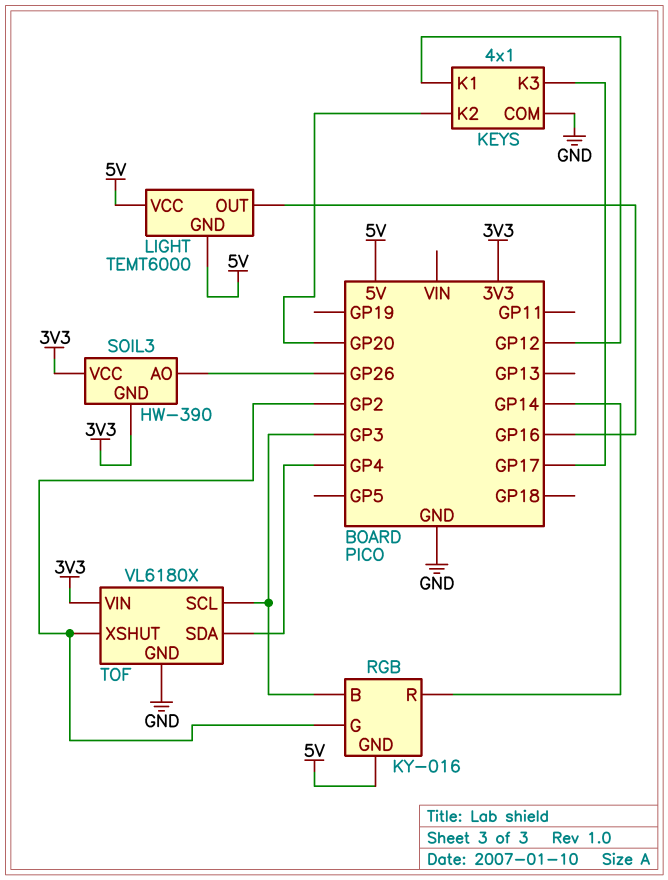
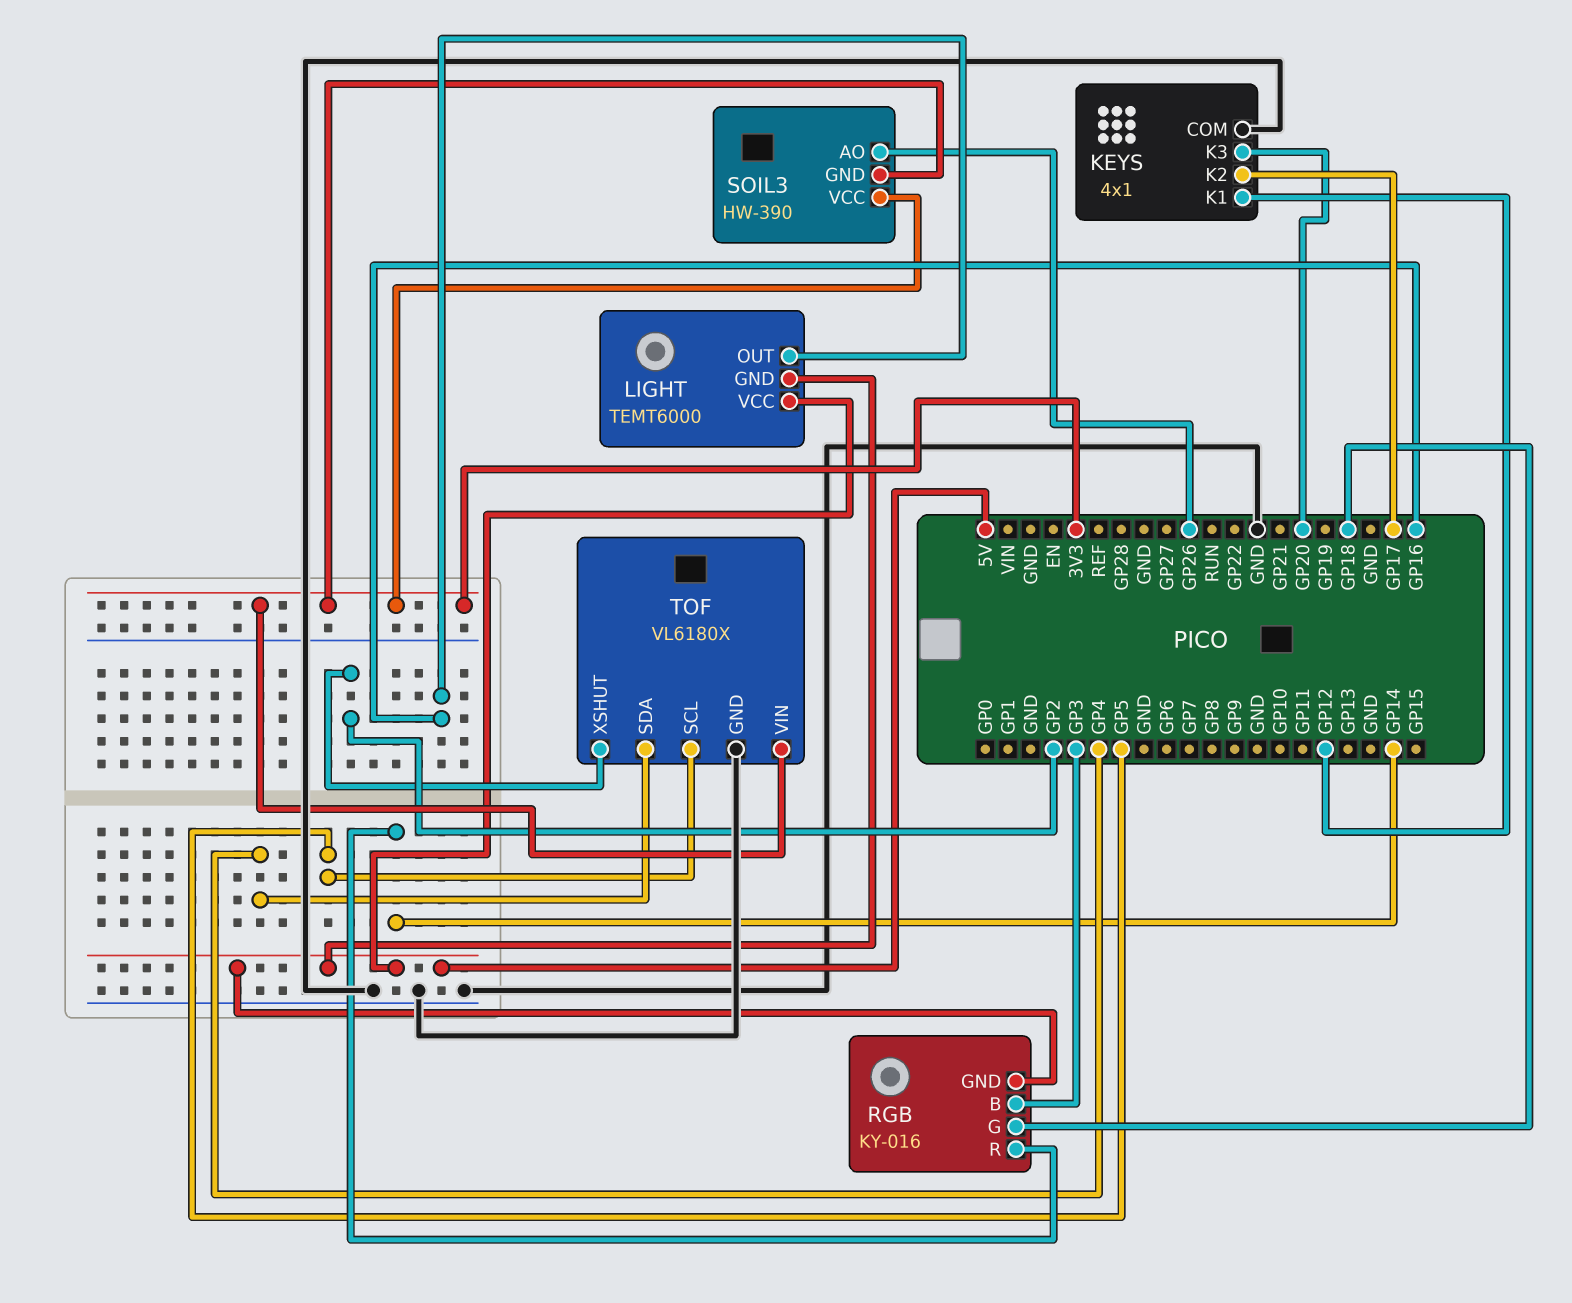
KEYS pin K2: GP20 -> GP17
KEYS pin K3: GP17 -> GP20
RGB pin G: GP2 -> GP18
TOF pin SCL: GP3 -> GP5

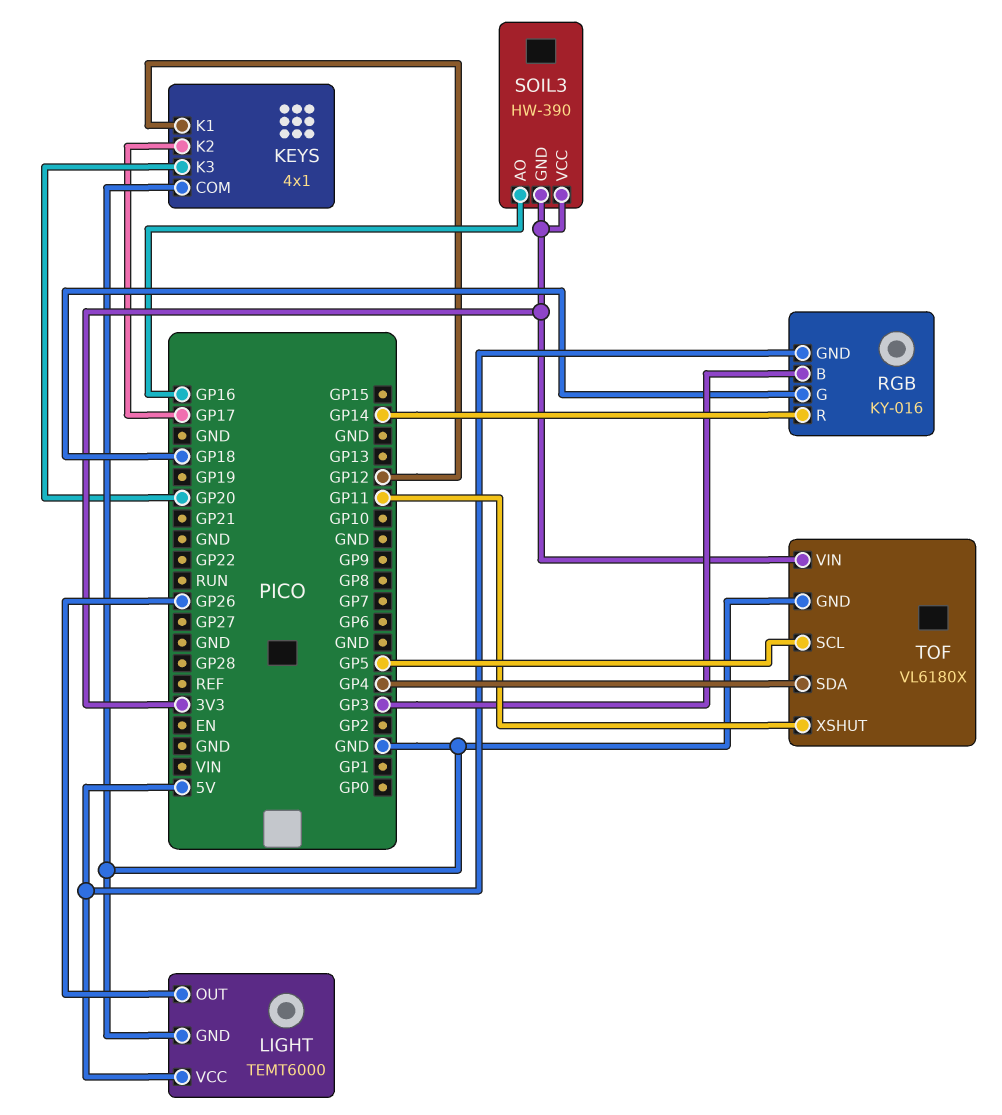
LIGHT pin GND: 5V -> GND
LIGHT pin OUT: GP16 -> GP26
SOIL3 pin AO: GP26 -> GP16
TOF pin XSHUT: GP2 -> GP11

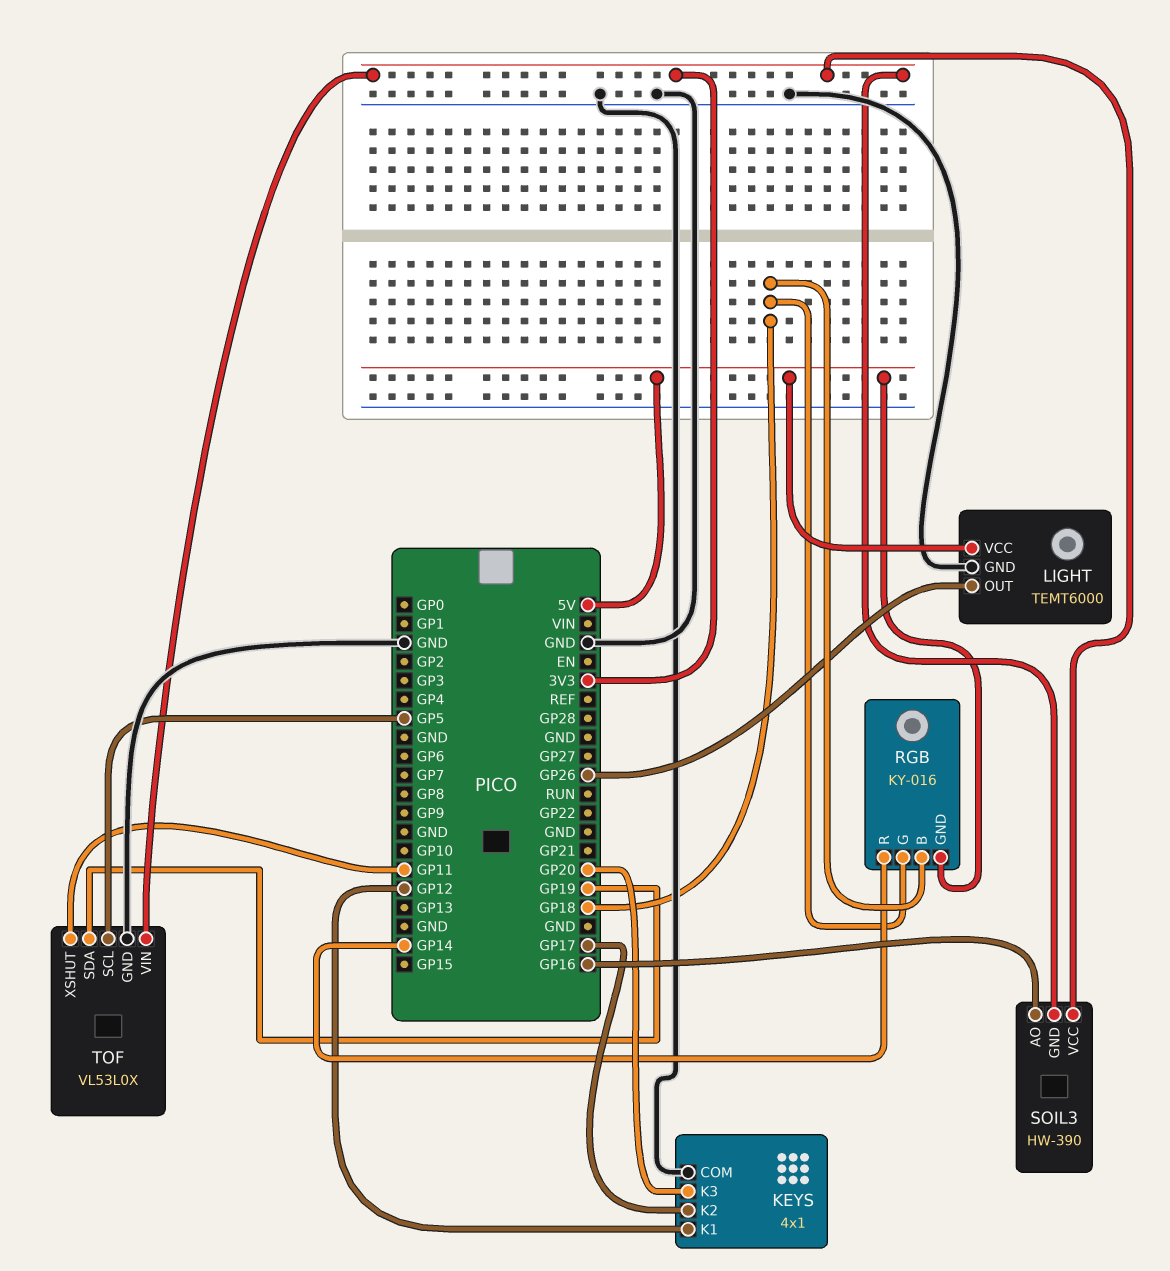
RGB pin B: GP3 -> GP18
TOF: VL6180X -> VL53L0X
TOF pin SDA: GP4 -> GP19

